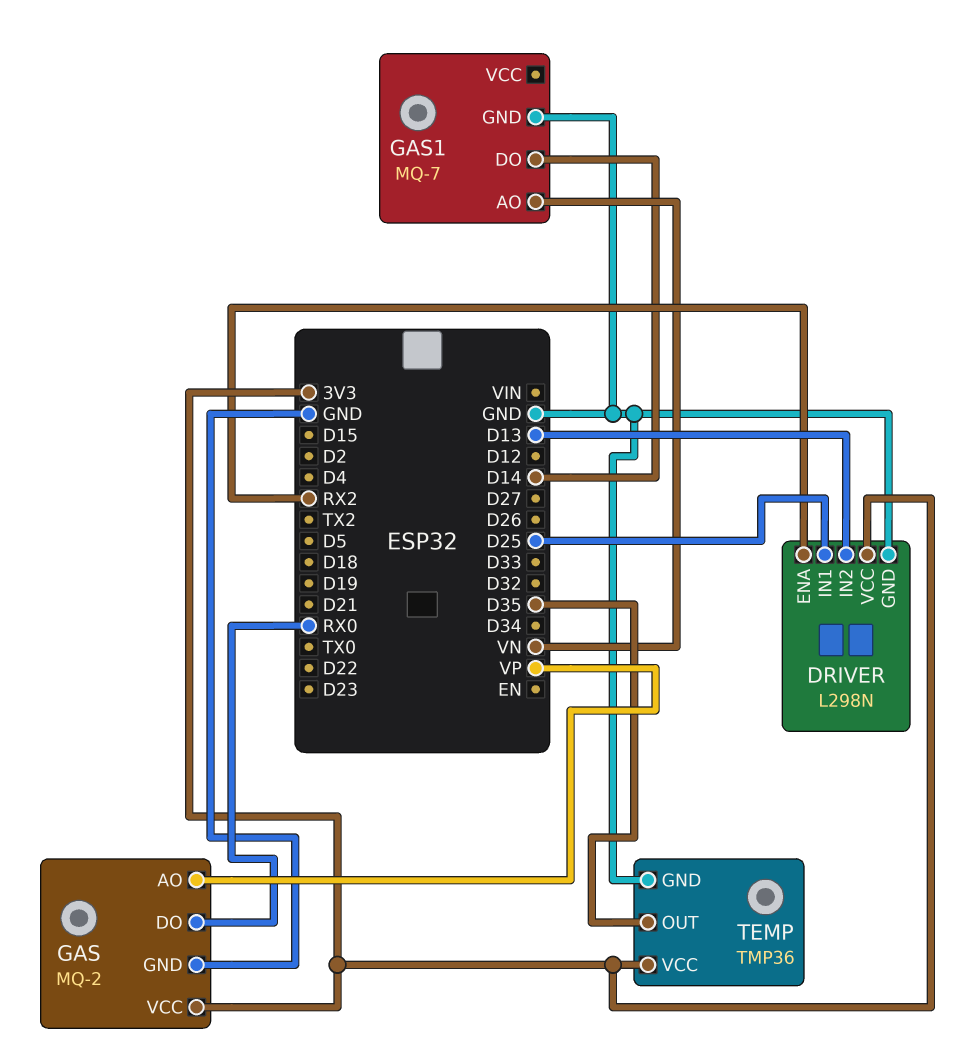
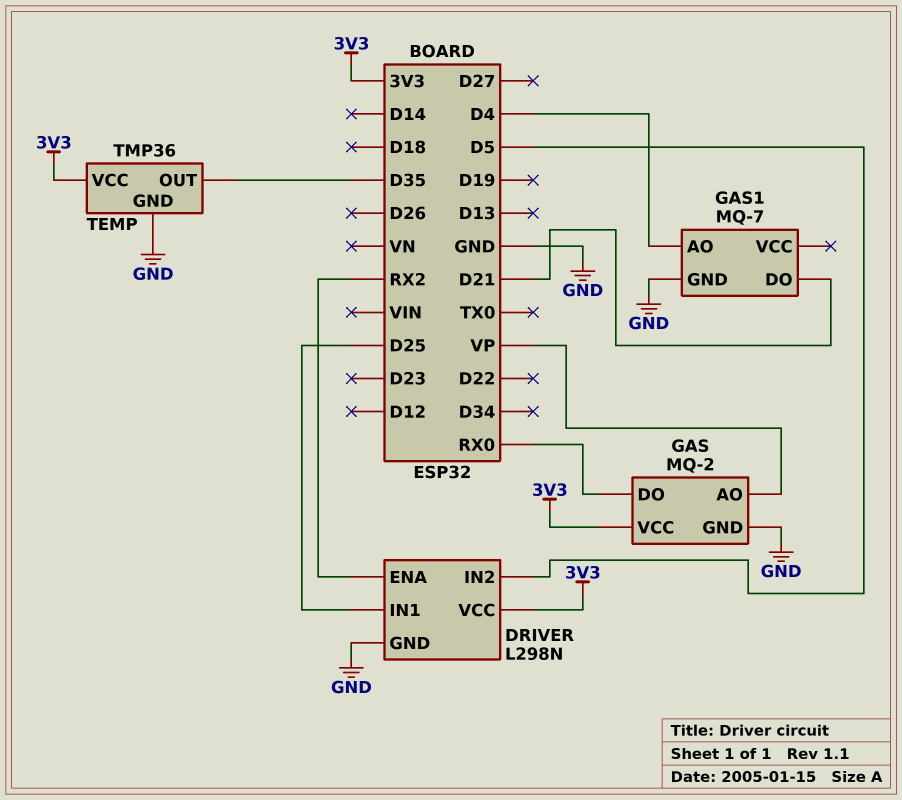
DRIVER pin IN2: D13 -> D5
GAS1 pin AO: VN -> D4
GAS1 pin DO: D14 -> D21

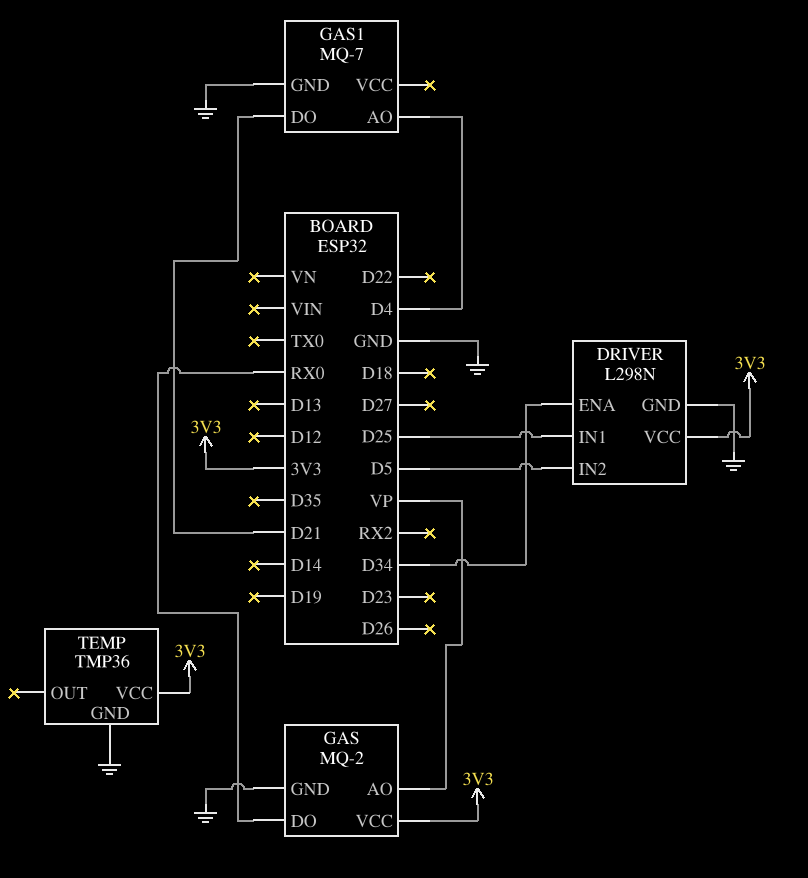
DRIVER pin ENA: RX2 -> D34
TEMP pin OUT: D35 -> none

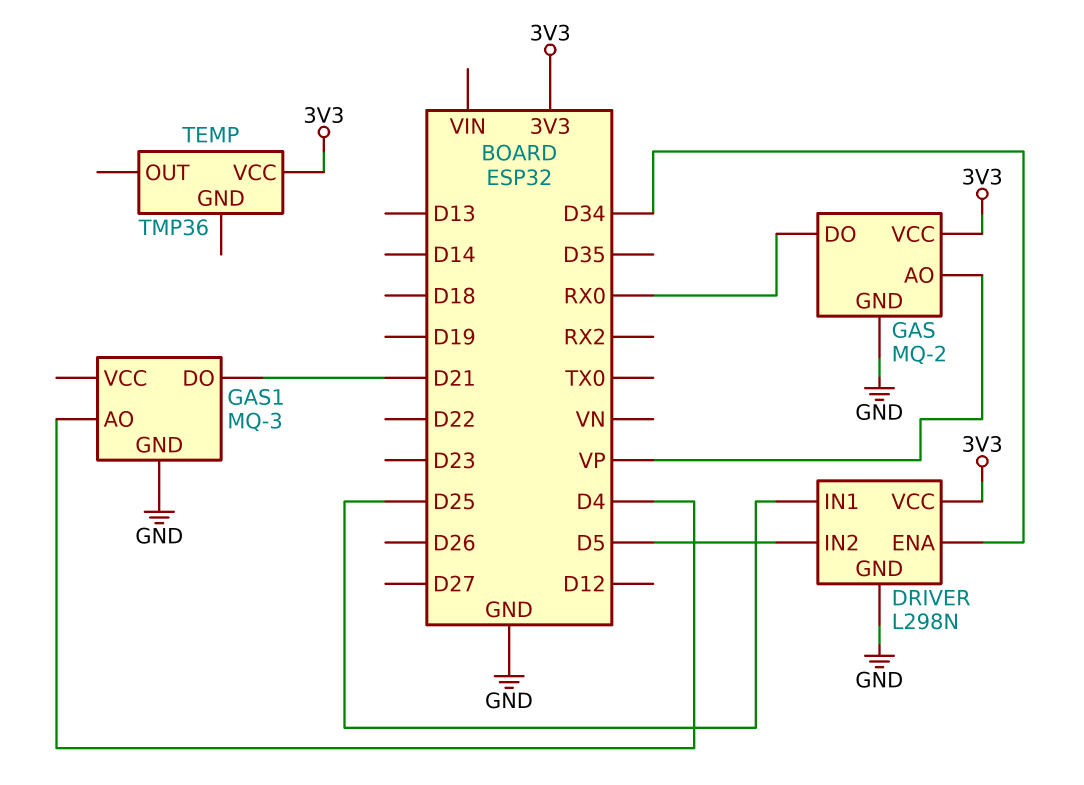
GAS1: MQ-7 -> MQ-3
TEMP pin GND: GND -> none

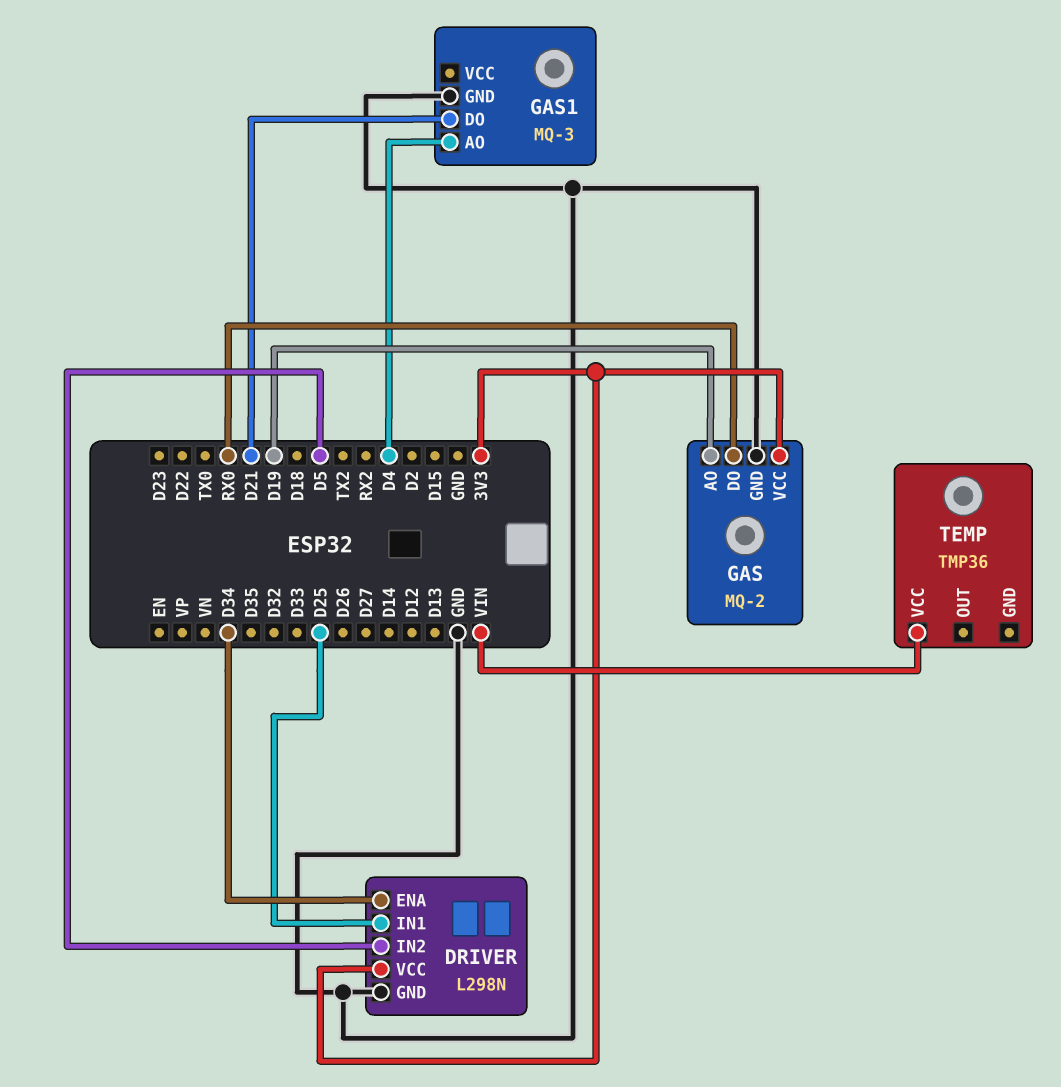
GAS pin AO: VP -> D19
TEMP pin VCC: 3V3 -> VIN

